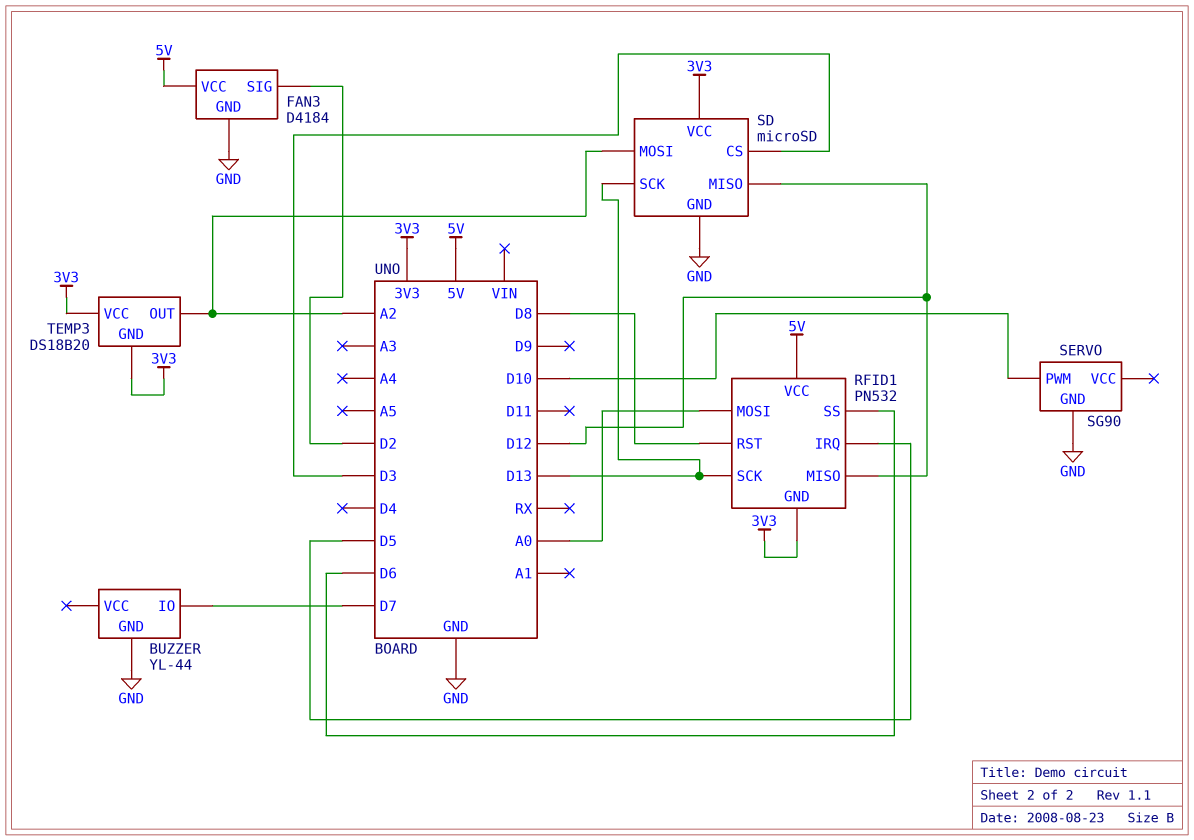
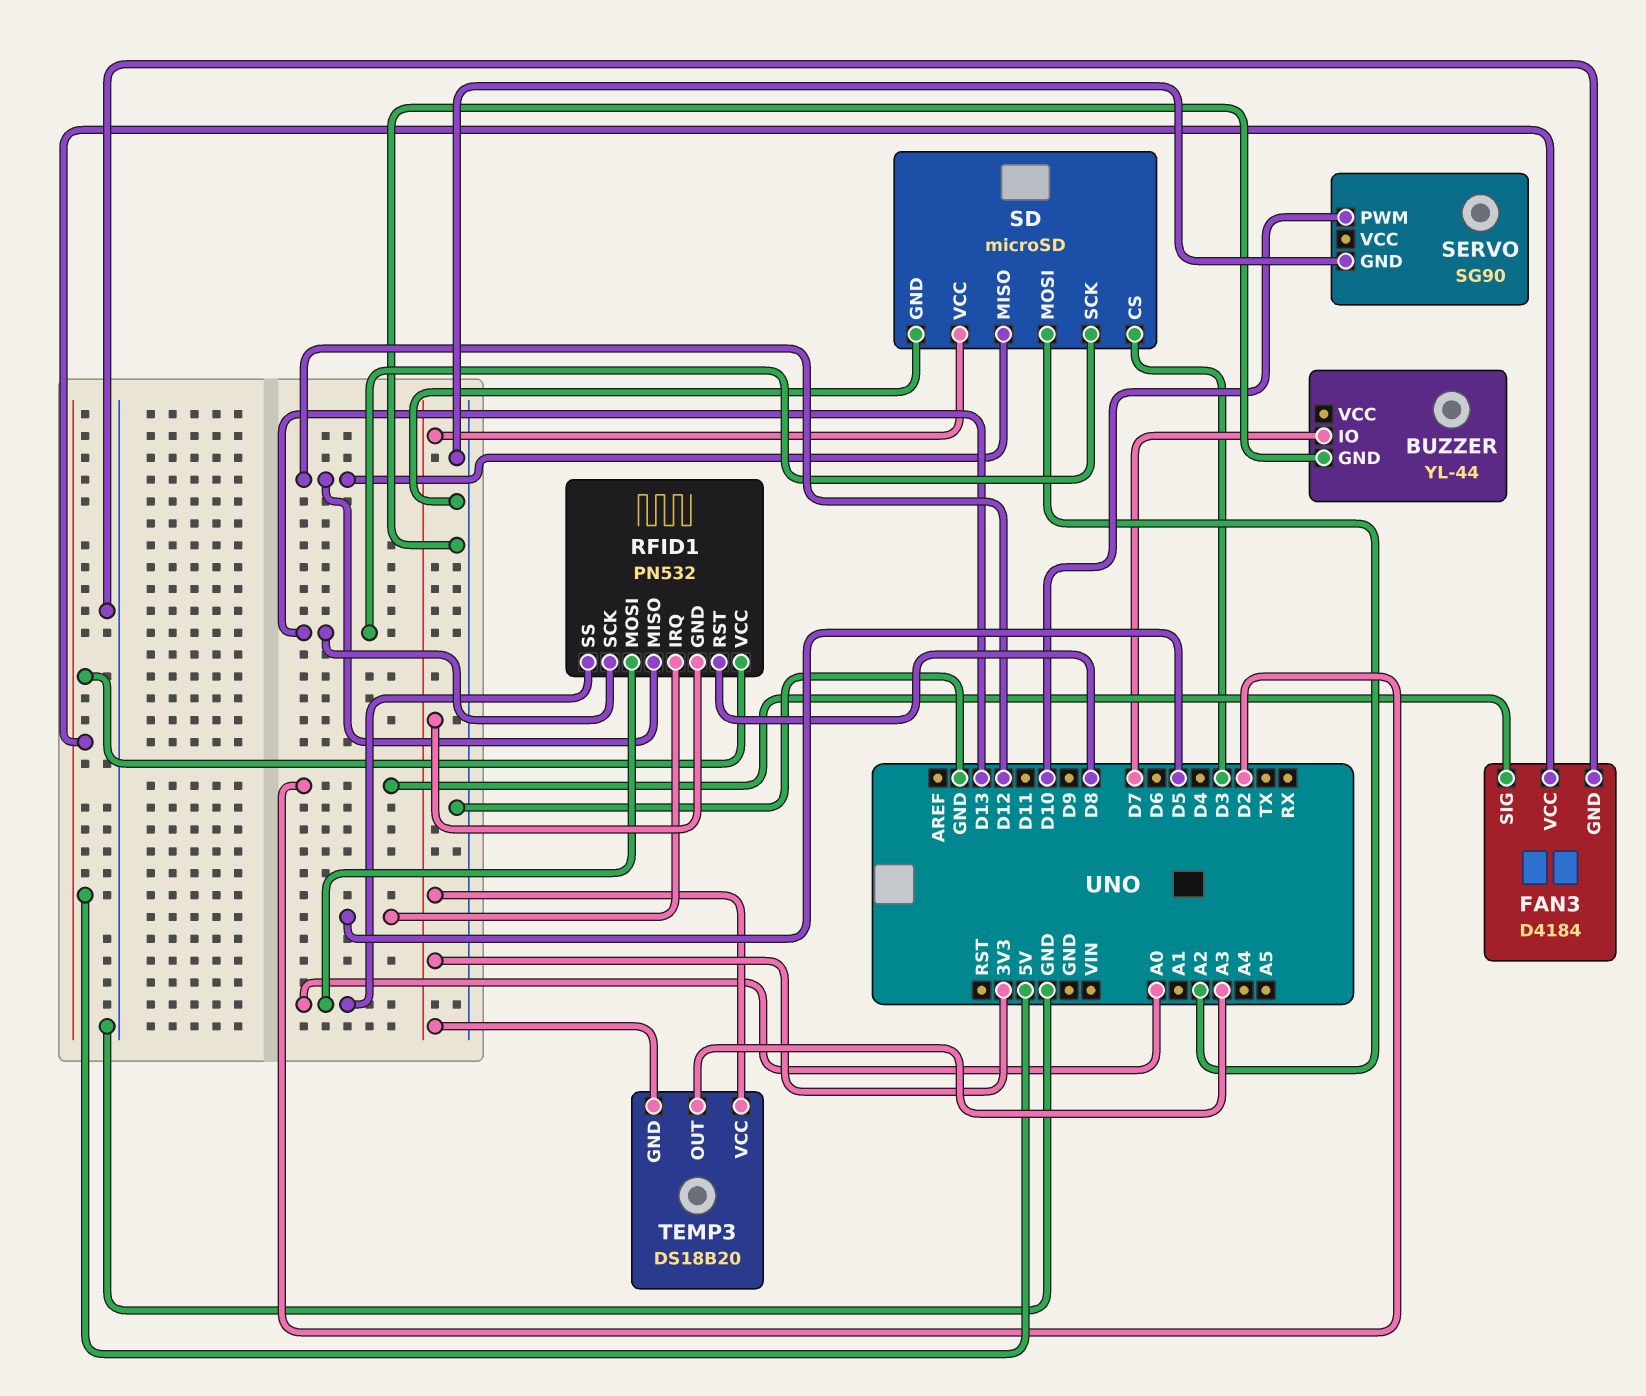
RFID1 pin SS: D6 -> A0
TEMP3 pin OUT: A2 -> A3

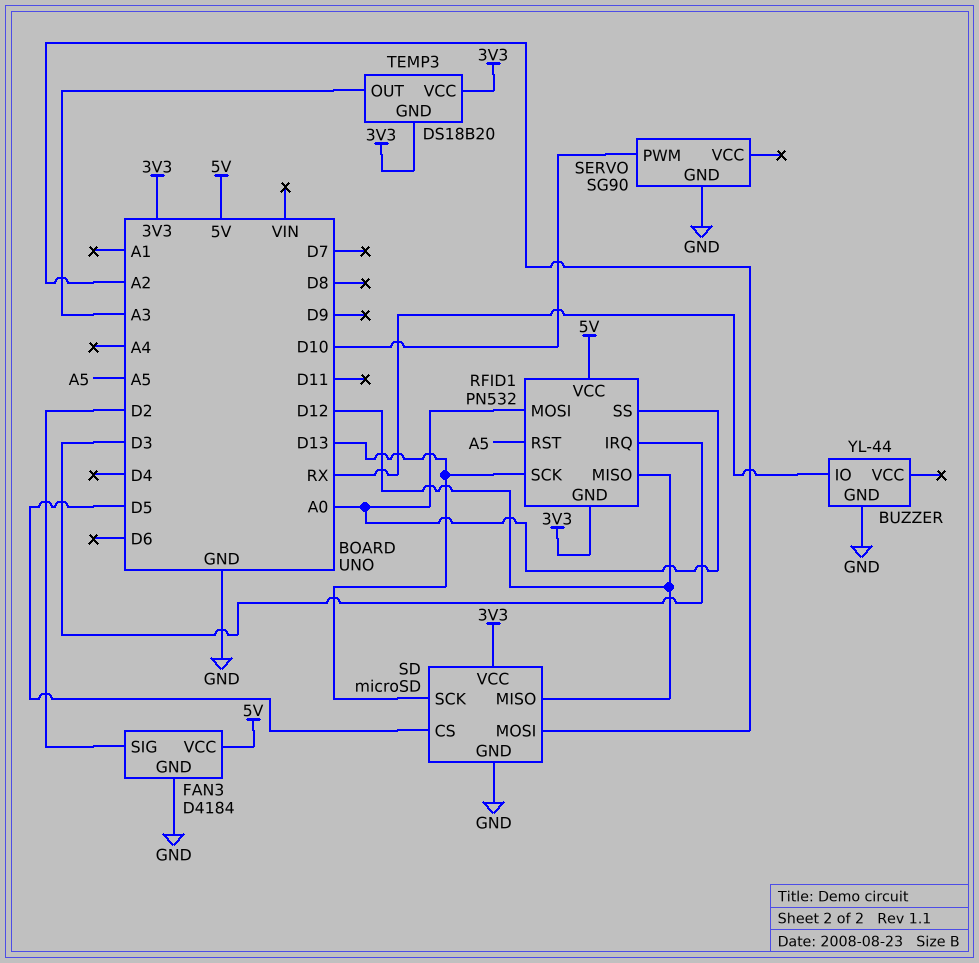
BUZZER pin IO: D7 -> RX
RFID1 pin IRQ: D5 -> D3
RFID1 pin RST: D8 -> A5
SD pin CS: D3 -> D5

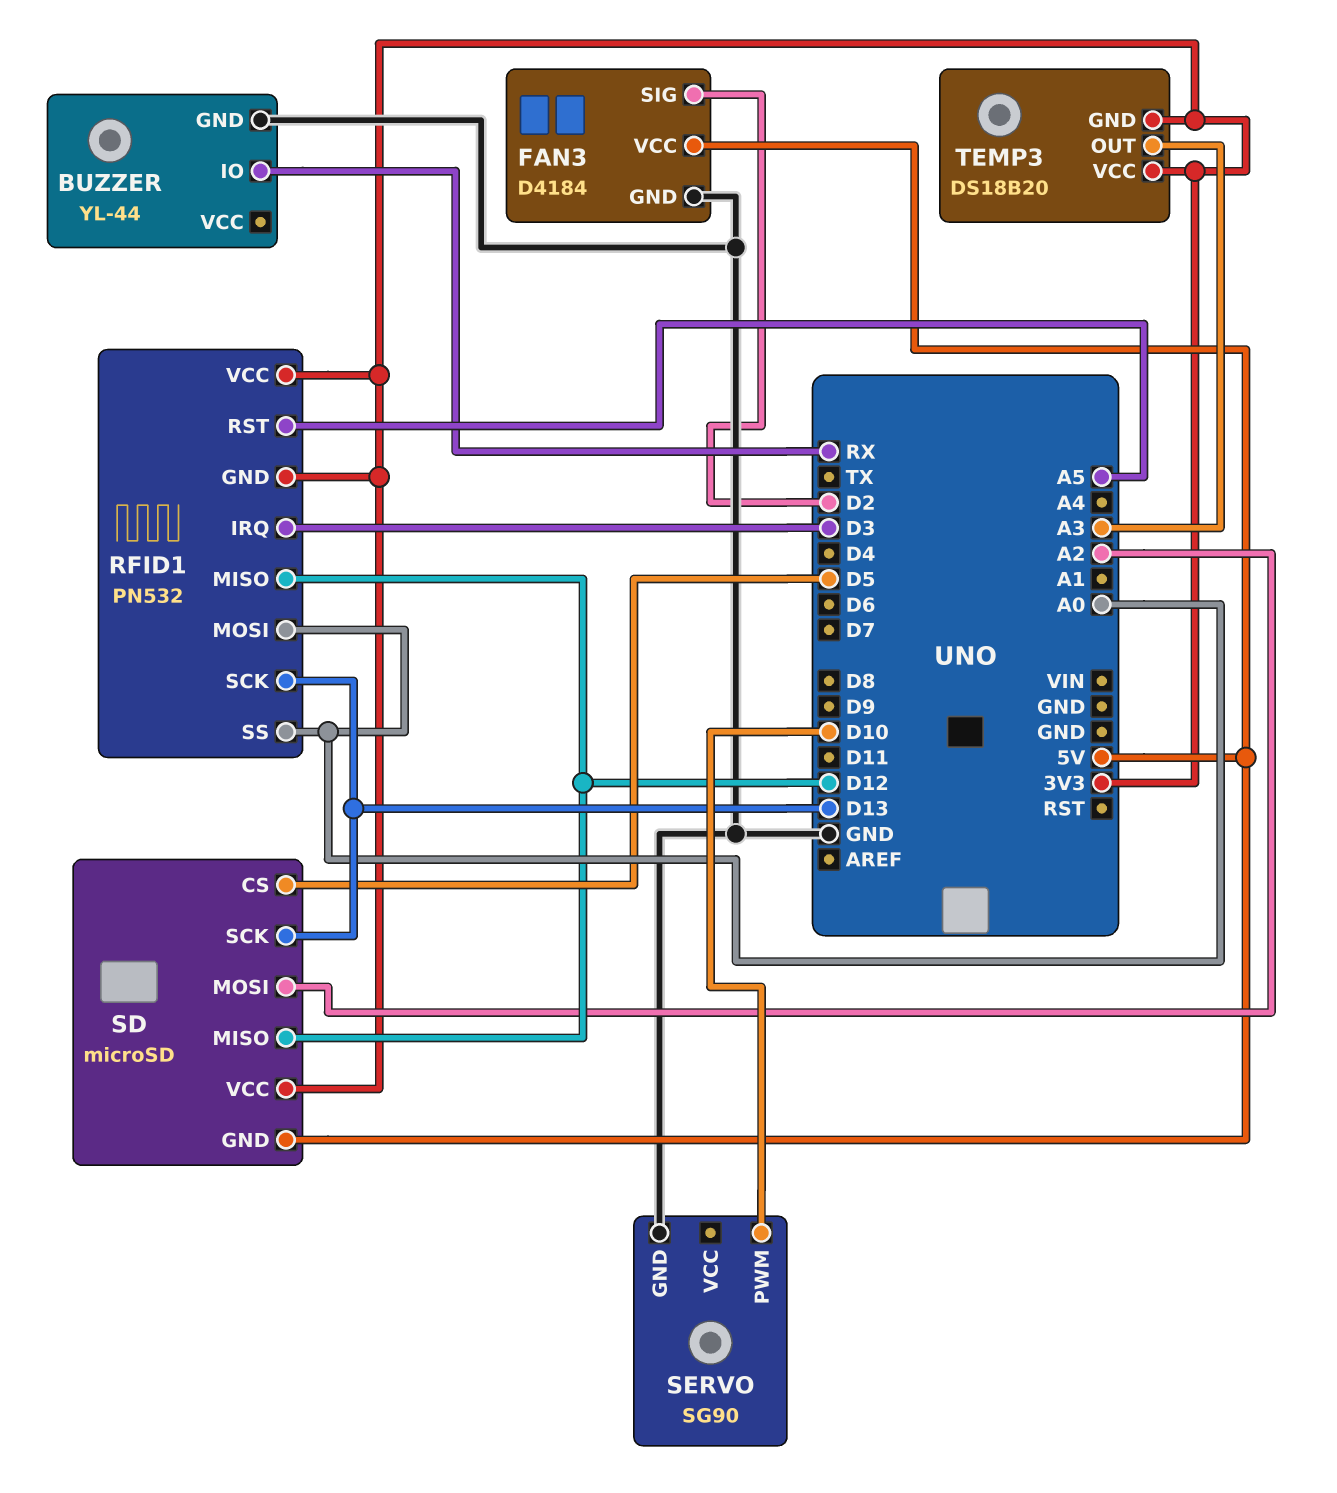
RFID1 pin VCC: 5V -> 3V3
SD pin GND: GND -> 5V

